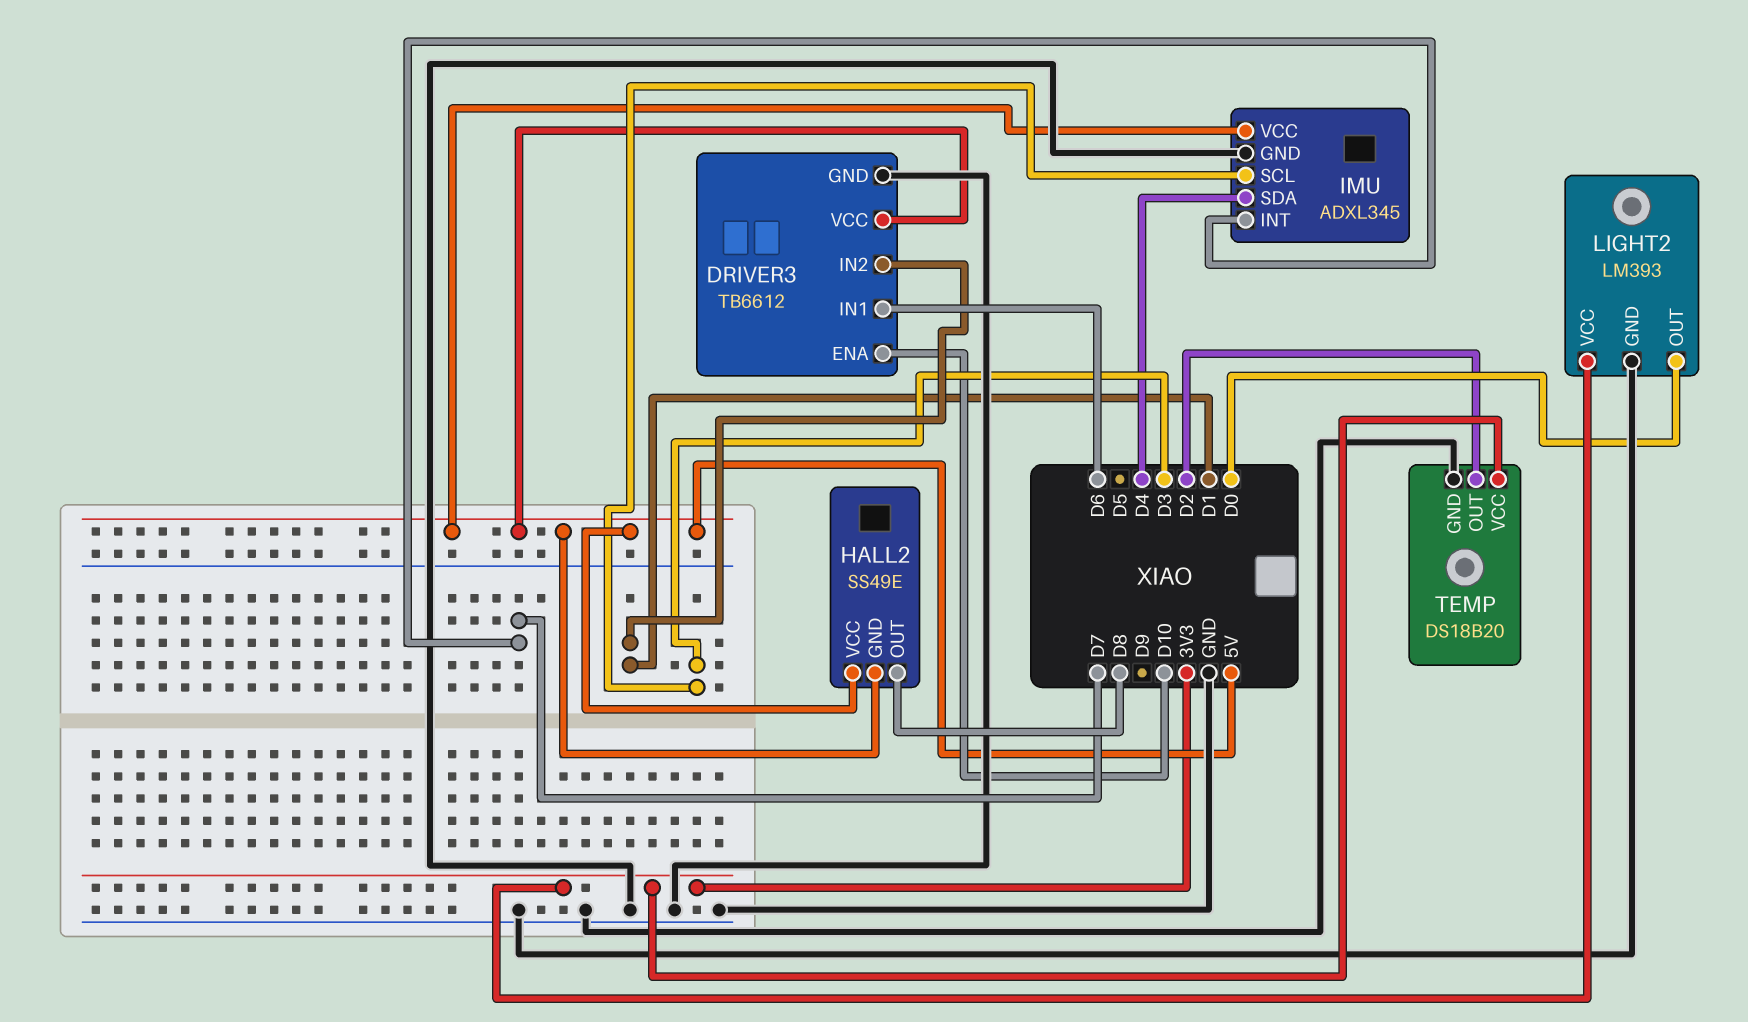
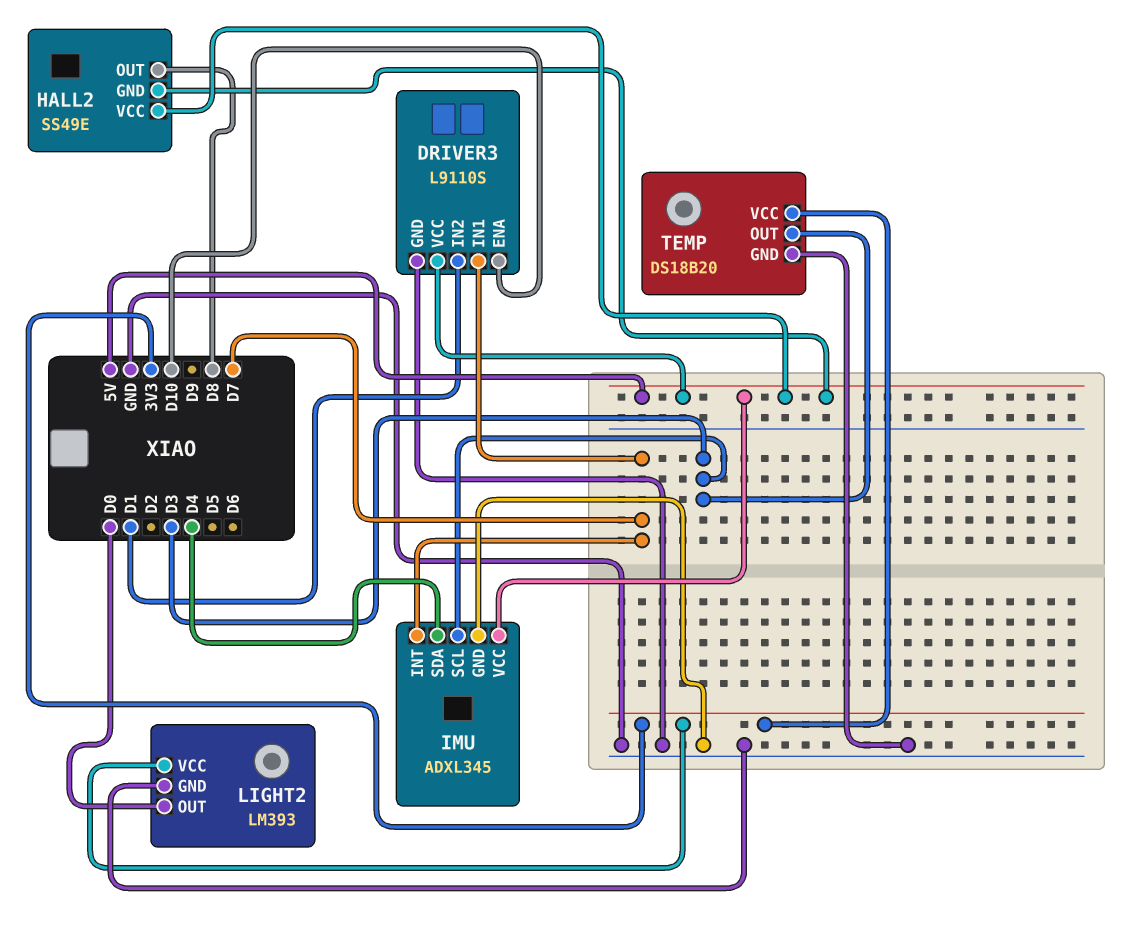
DRIVER3: TB6612 -> L9110S
DRIVER3 pin IN1: D6 -> D7
TEMP pin OUT: D2 -> D3

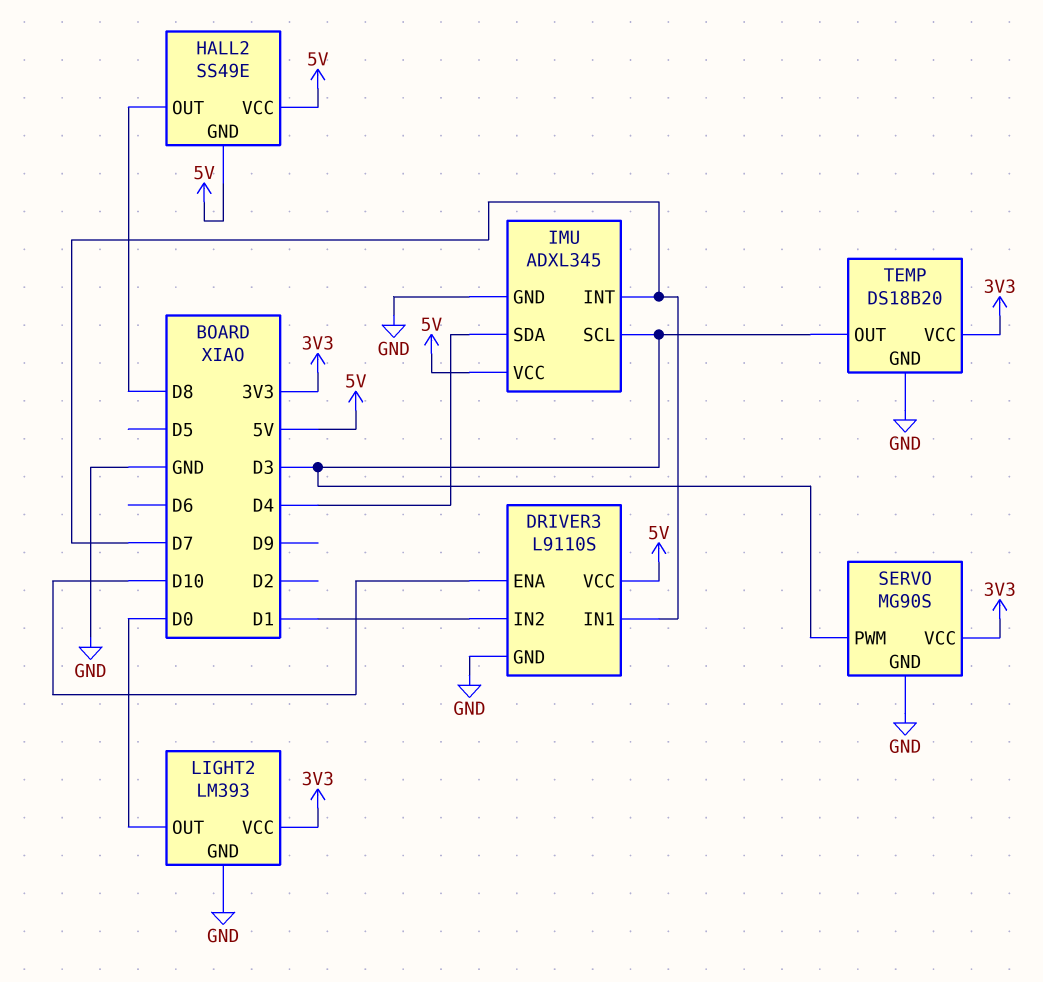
SERVO: none -> MG90S
SERVO pin GND: none -> GND
SERVO pin PWM: none -> D3
SERVO pin VCC: none -> 3V3

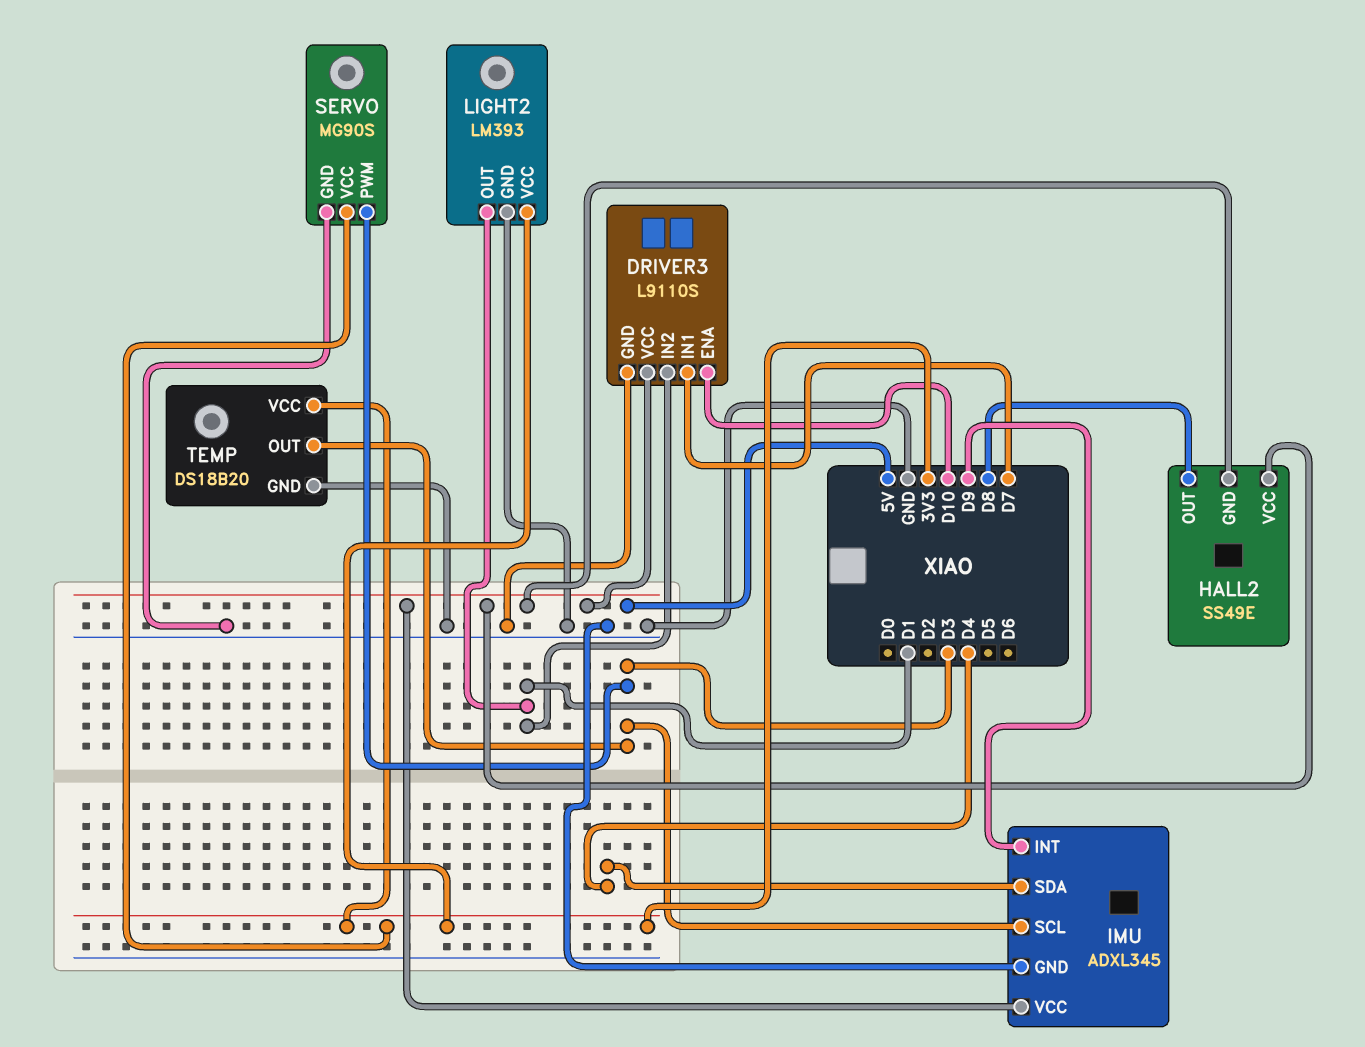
IMU pin INT: D7 -> D9
LIGHT2 pin OUT: D0 -> D1

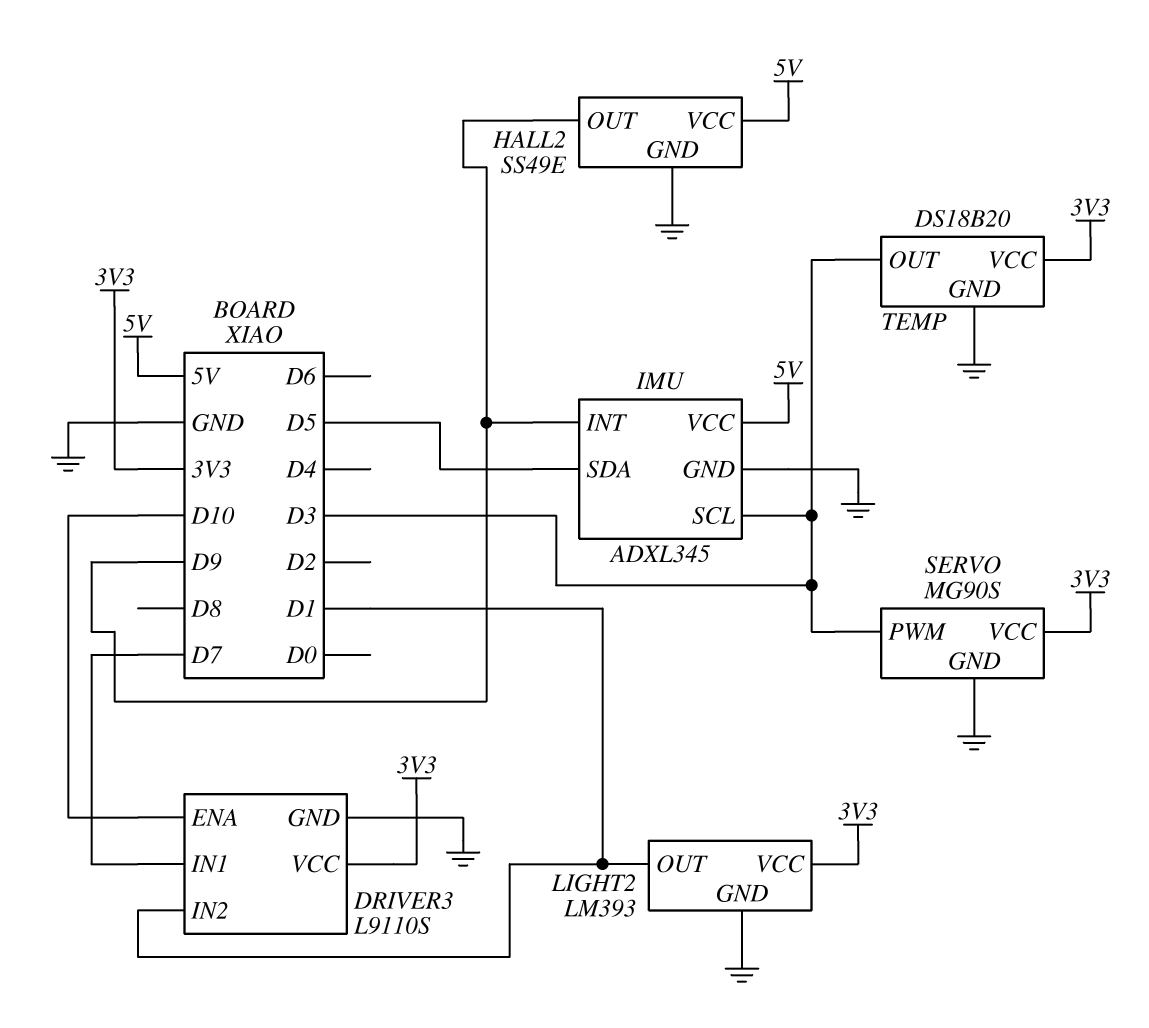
DRIVER3 pin VCC: 5V -> 3V3
HALL2 pin GND: 5V -> GND
HALL2 pin OUT: D8 -> D9
IMU pin SDA: D4 -> D5

